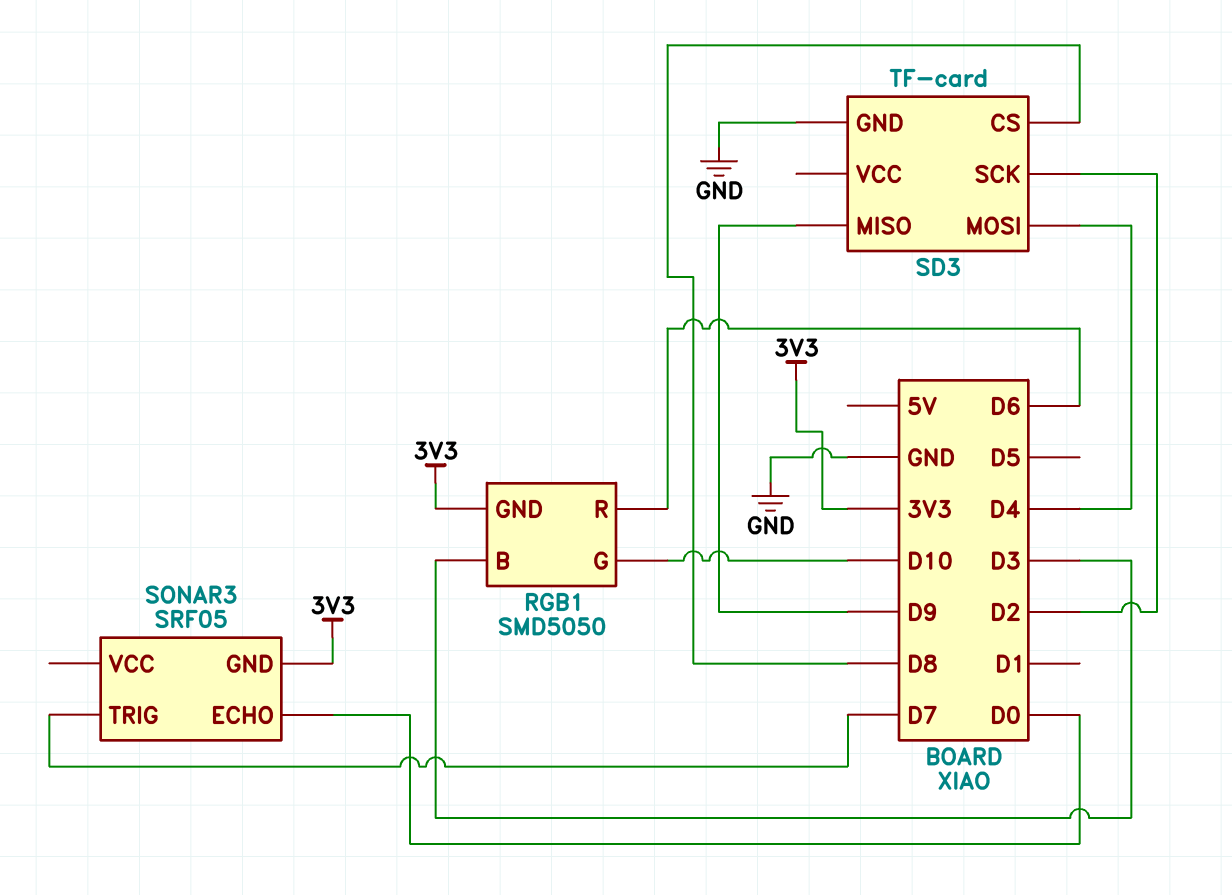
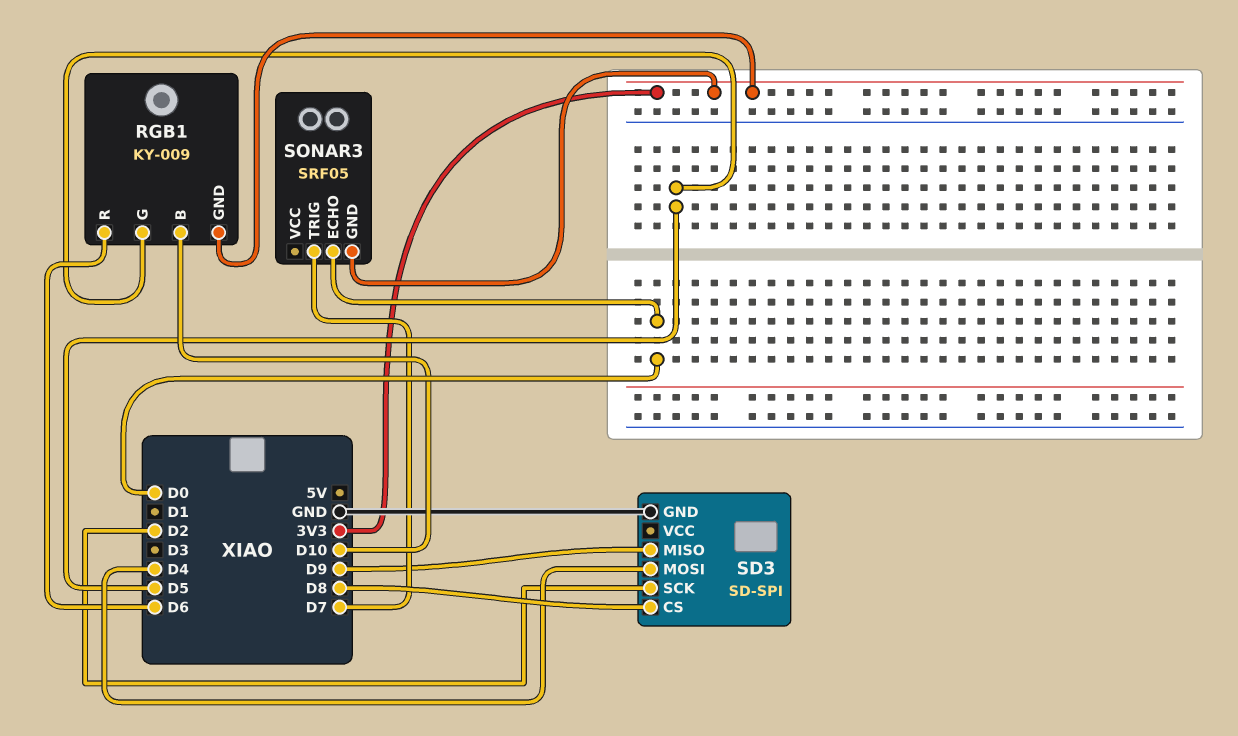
RGB1: SMD5050 -> KY-009
RGB1 pin B: D3 -> D10
RGB1 pin G: D10 -> D5
SD3: TF-card -> SD-SPI

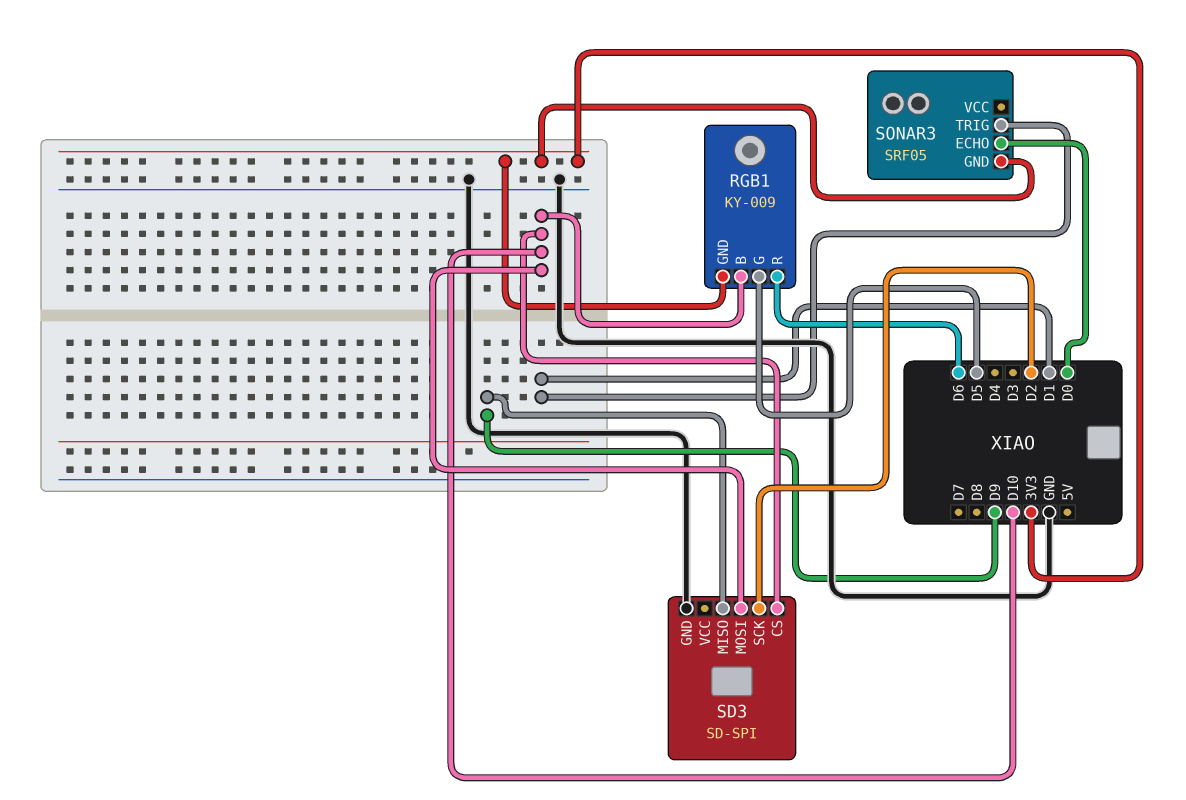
SD3 pin CS: D8 -> D10
SD3 pin MOSI: D4 -> D10
SONAR3 pin TRIG: D7 -> D1

